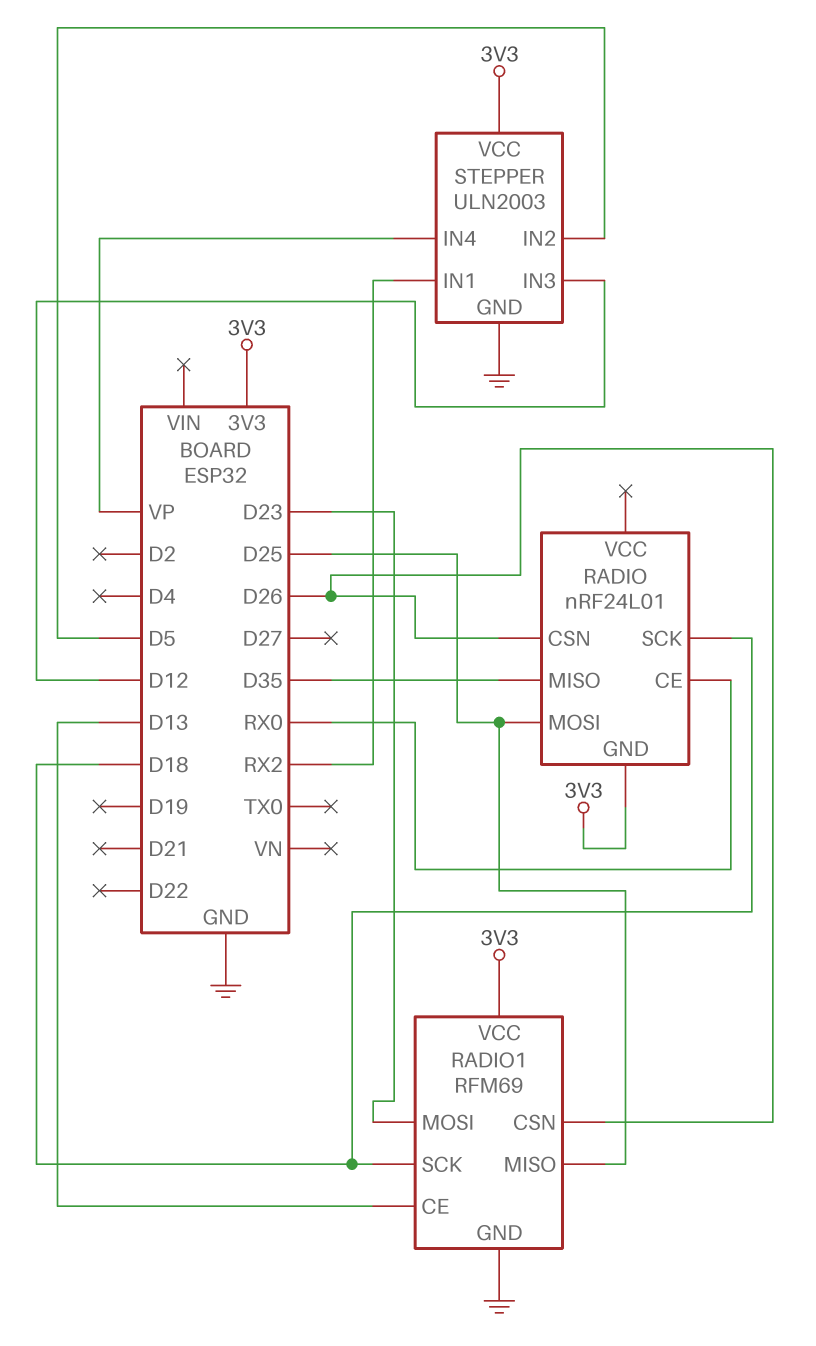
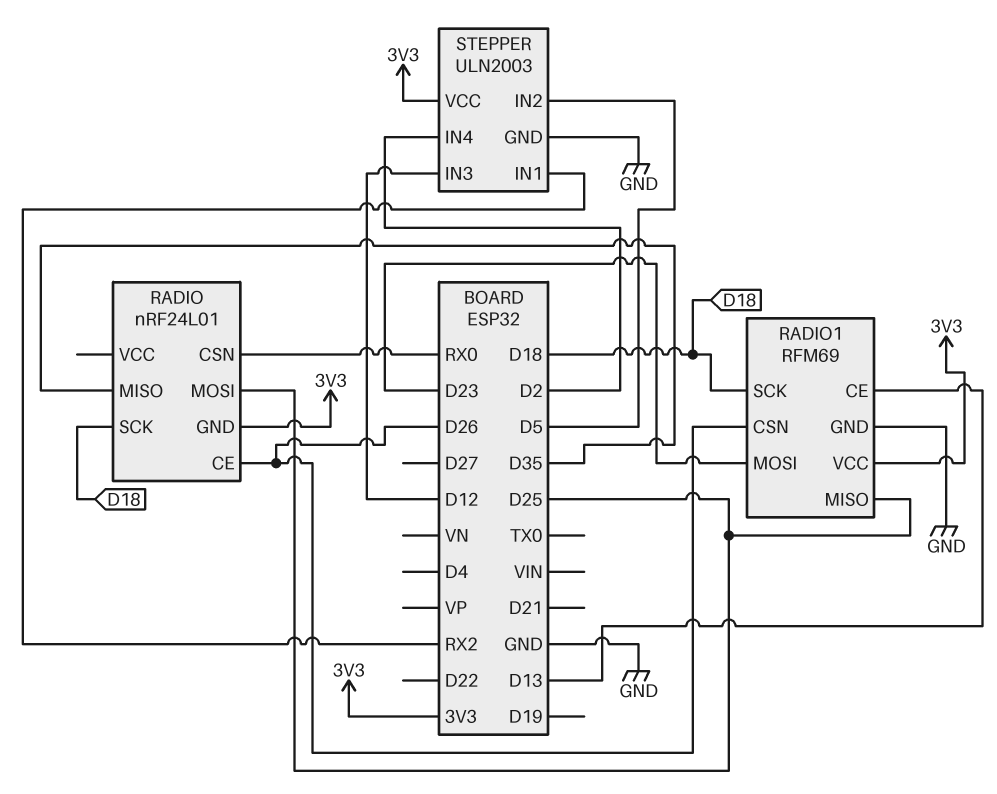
RADIO pin CE: RX0 -> D26
RADIO pin CSN: D26 -> RX0
STEPPER pin IN4: VP -> D2

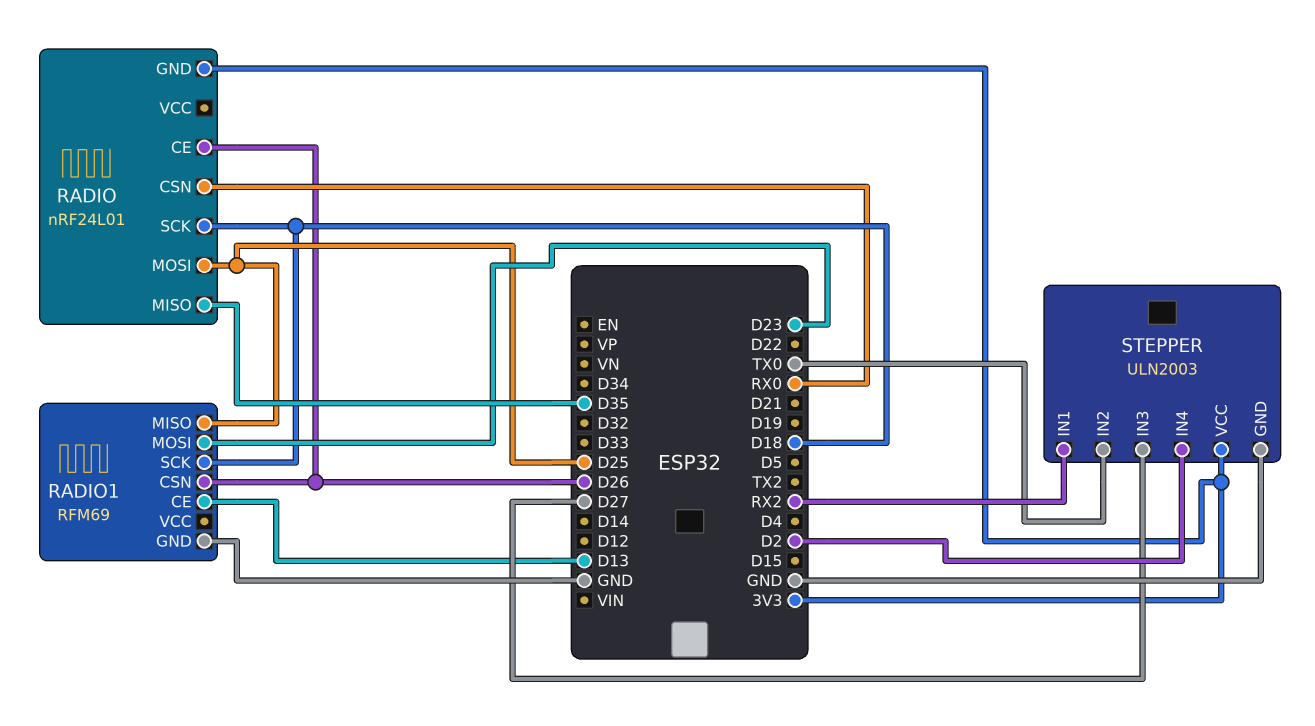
RADIO1 pin VCC: 3V3 -> none
STEPPER pin IN2: D5 -> TX0
STEPPER pin IN3: D12 -> D27

